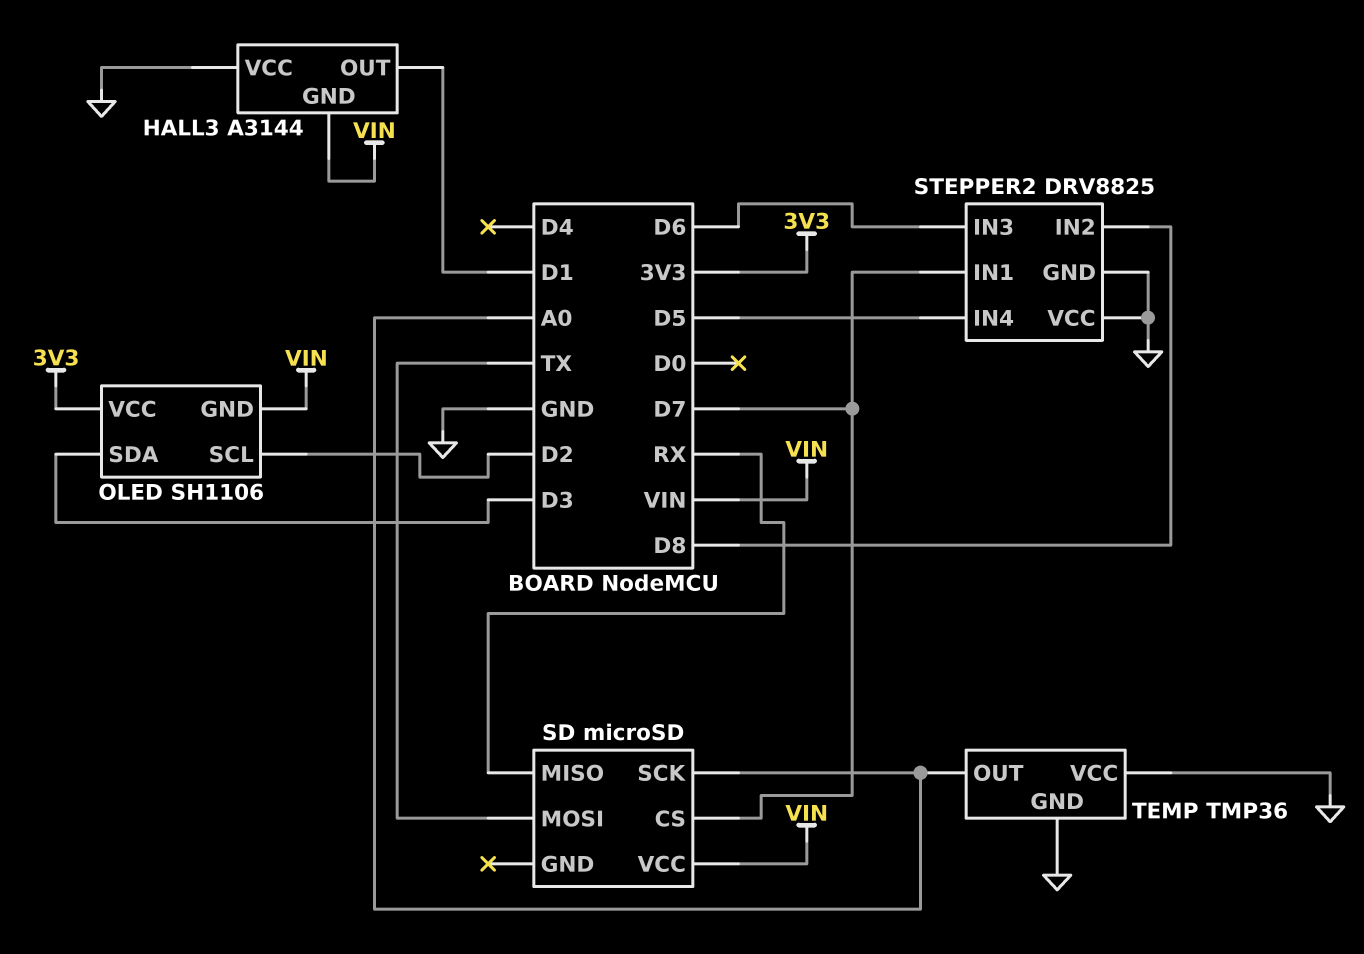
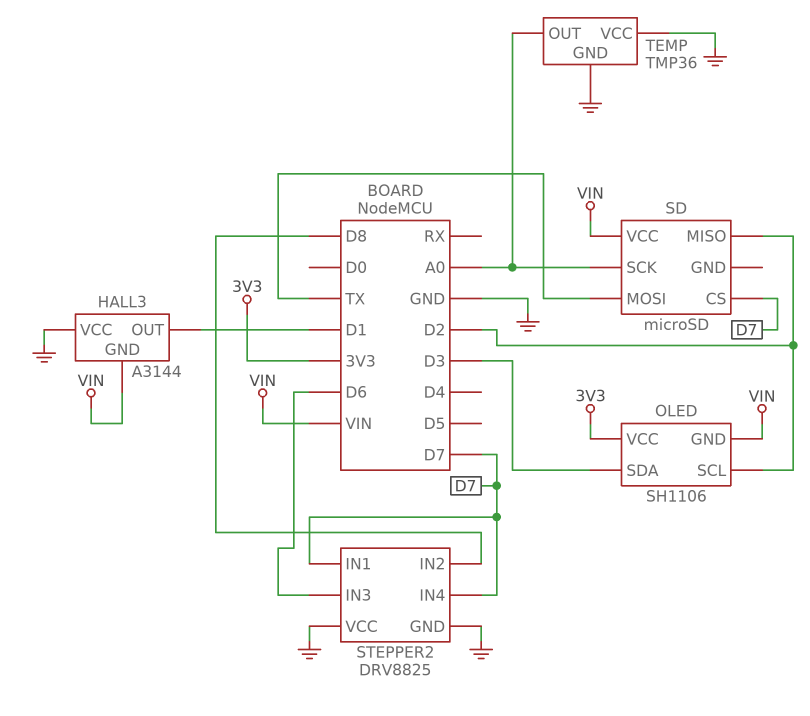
SD pin MISO: RX -> D2
STEPPER2 pin IN4: D5 -> D7

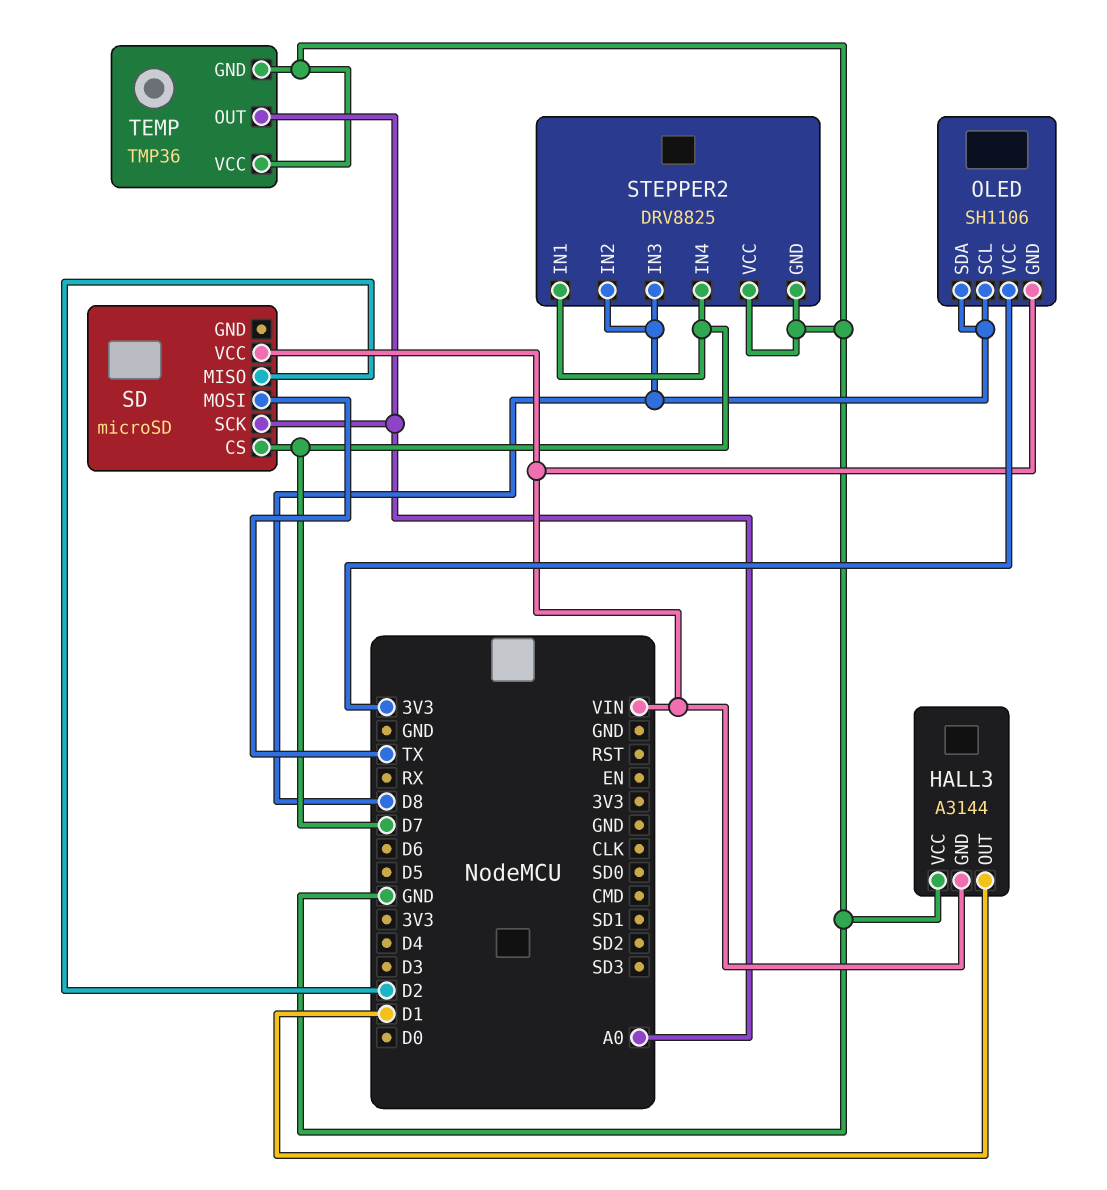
OLED pin SCL: D2 -> D8
OLED pin SDA: D3 -> D8
STEPPER2 pin IN3: D6 -> D8

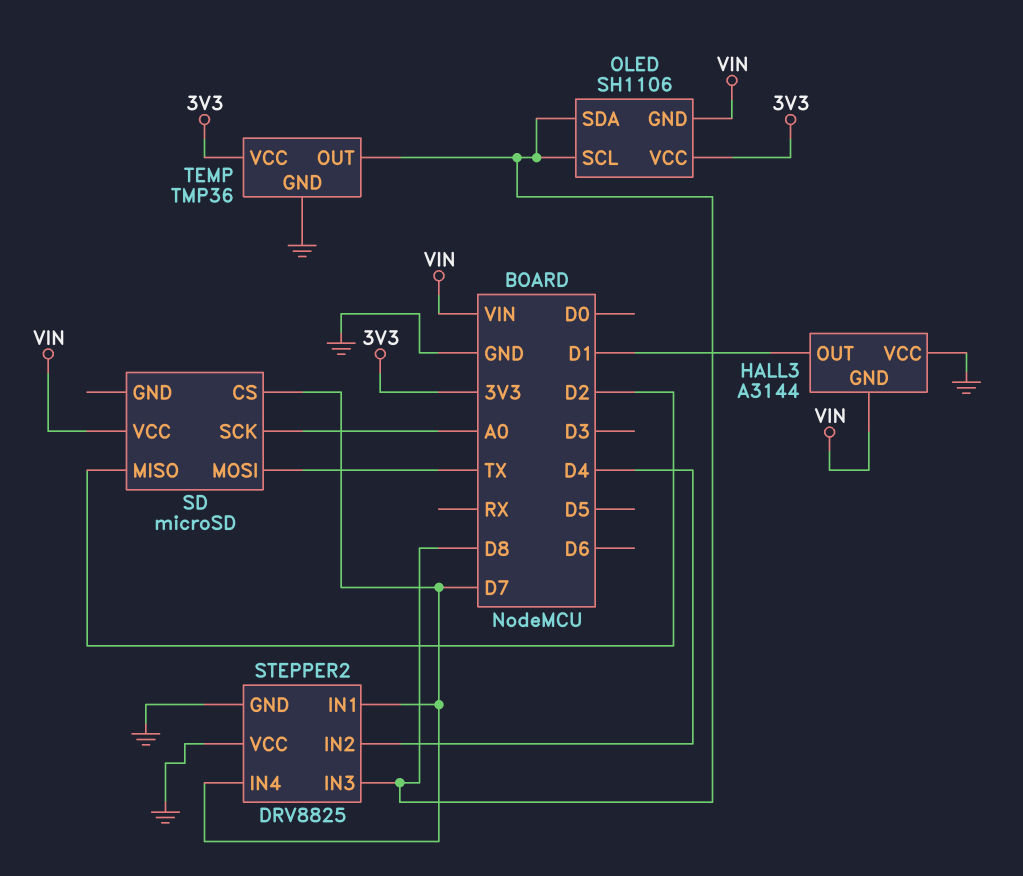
STEPPER2 pin IN2: D8 -> D4
TEMP pin OUT: A0 -> D8
TEMP pin VCC: GND -> 3V3

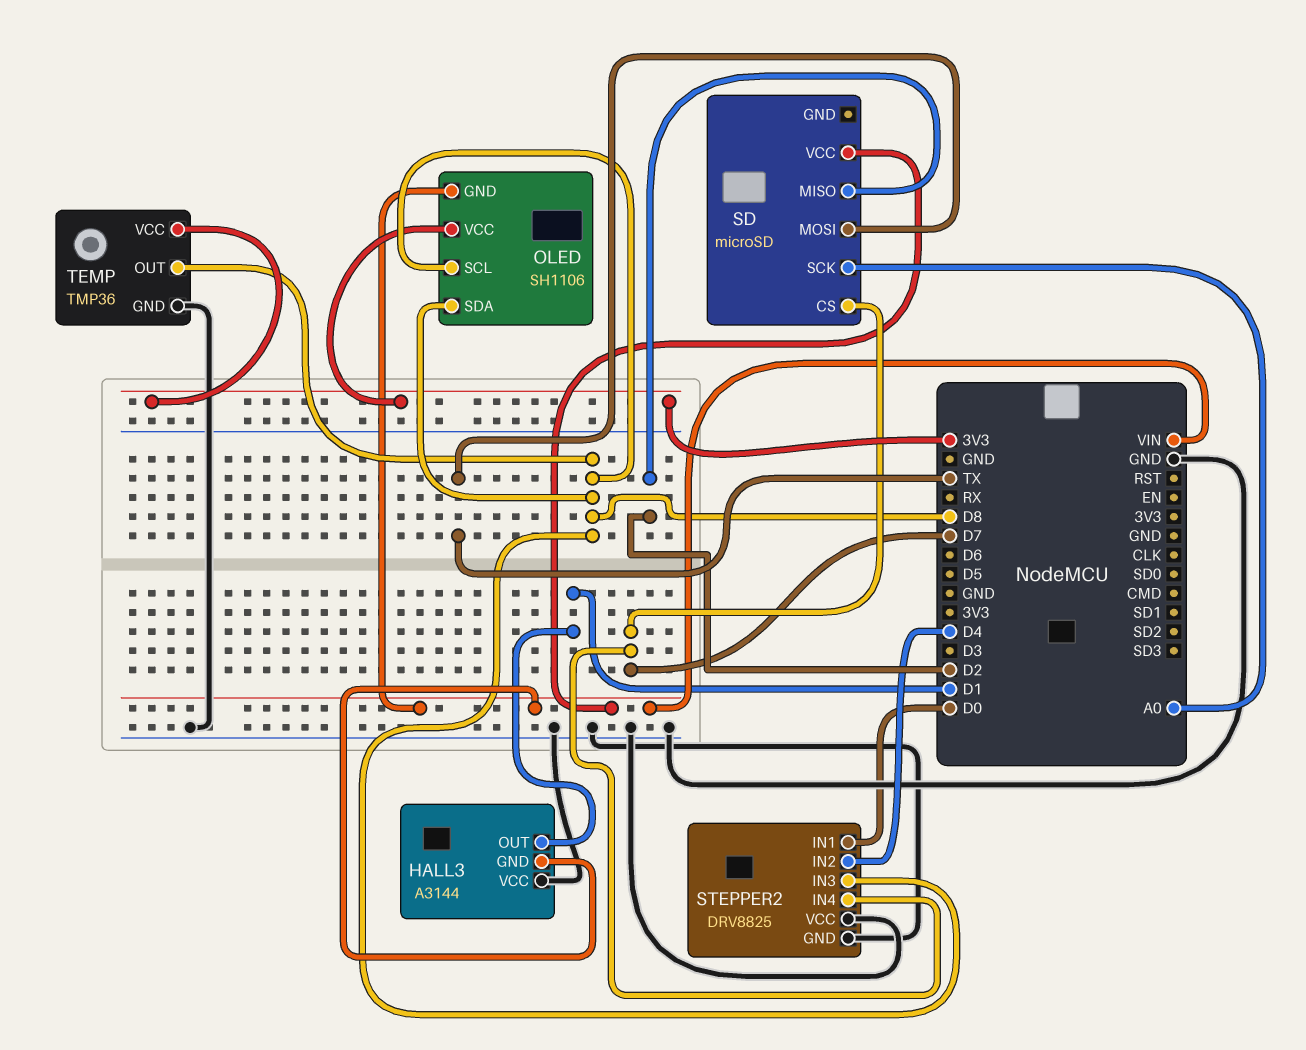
STEPPER2 pin IN1: D7 -> D0

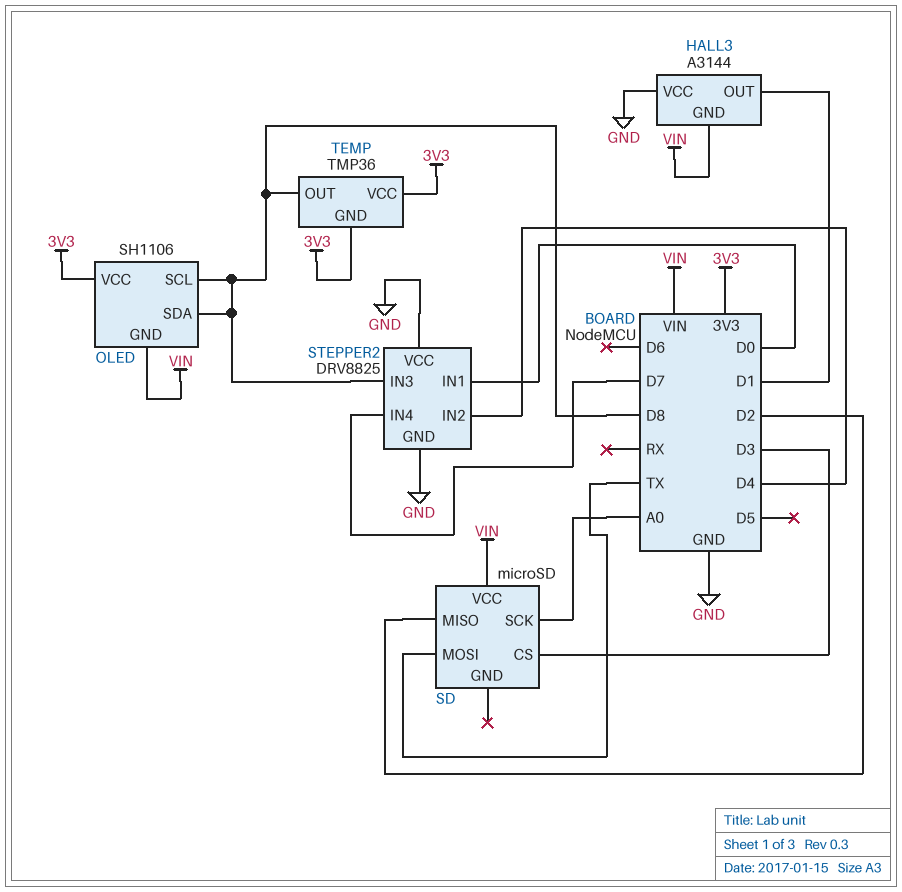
SD pin CS: D7 -> D3
TEMP pin GND: GND -> 3V3

